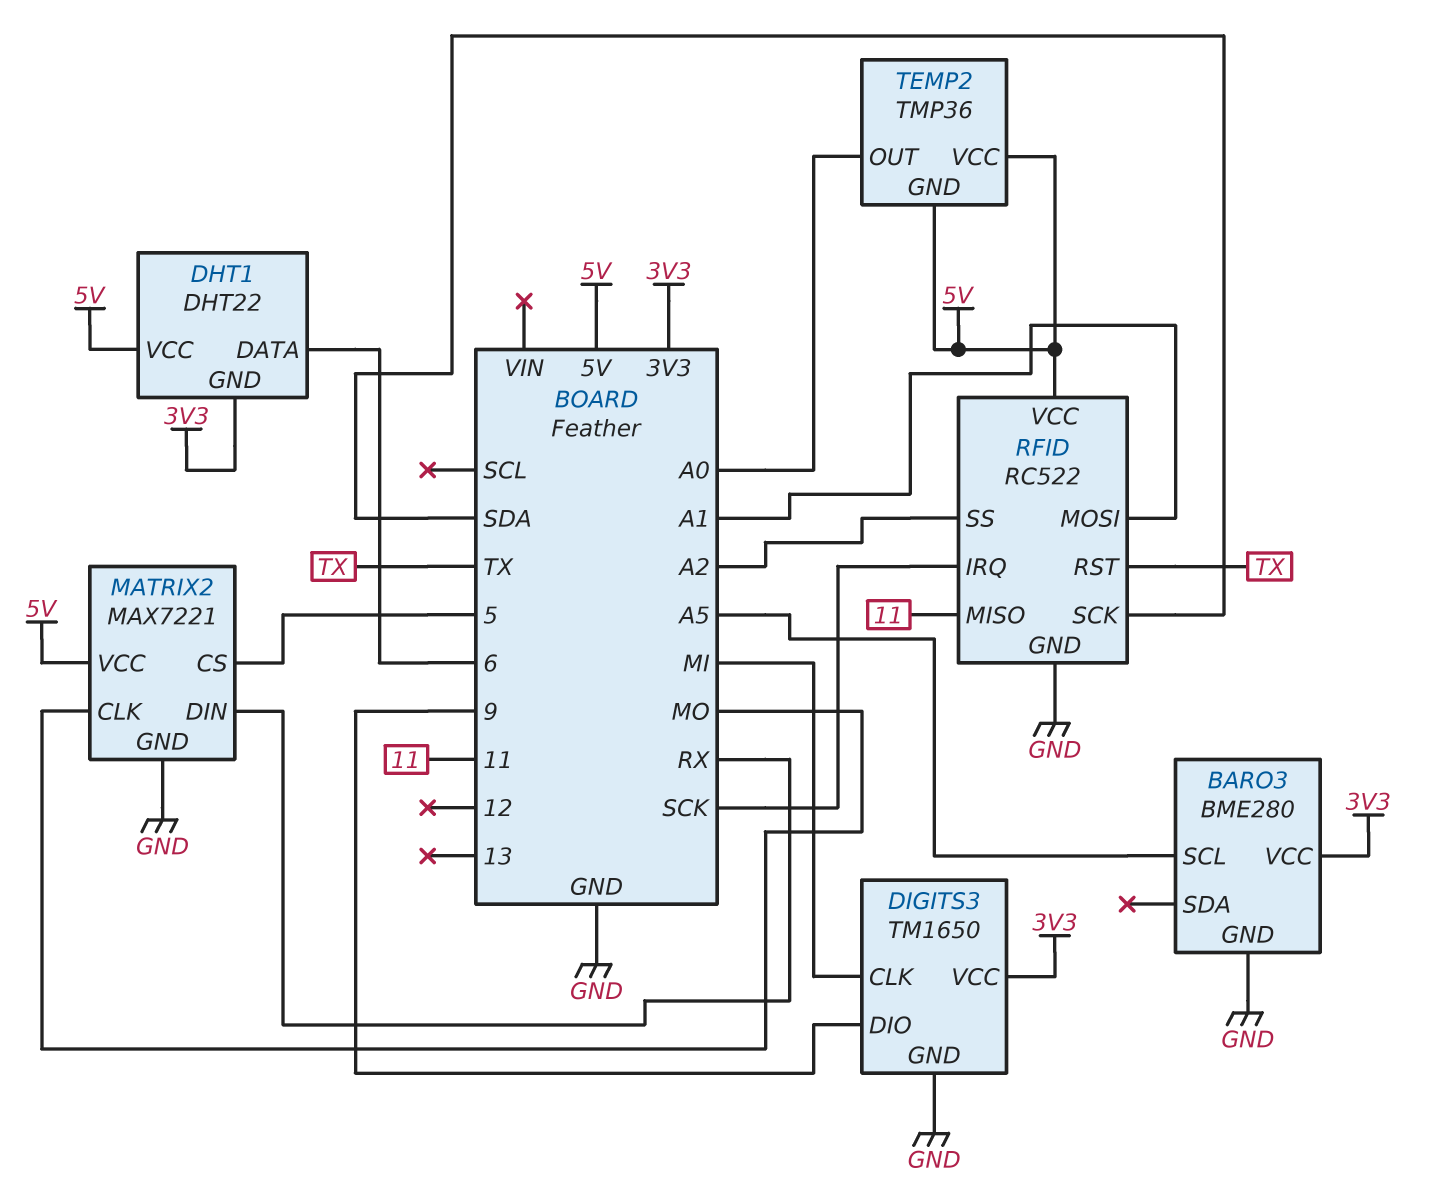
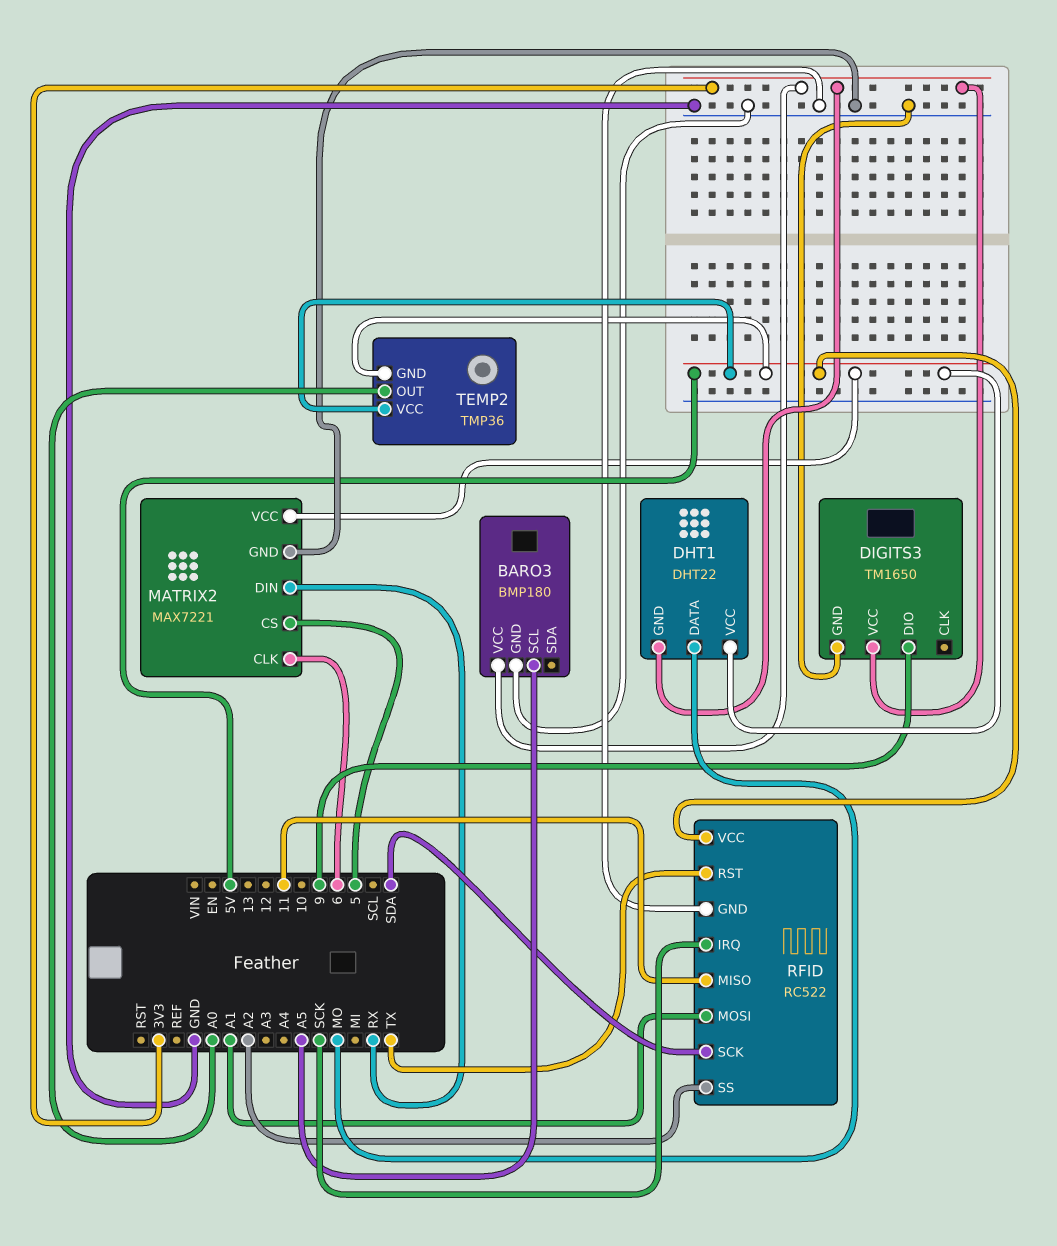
BARO3: BME280 -> BMP180
DHT1 pin DATA: 6 -> MO
DIGITS3 pin CLK: MI -> none
MATRIX2 pin CLK: MO -> 6

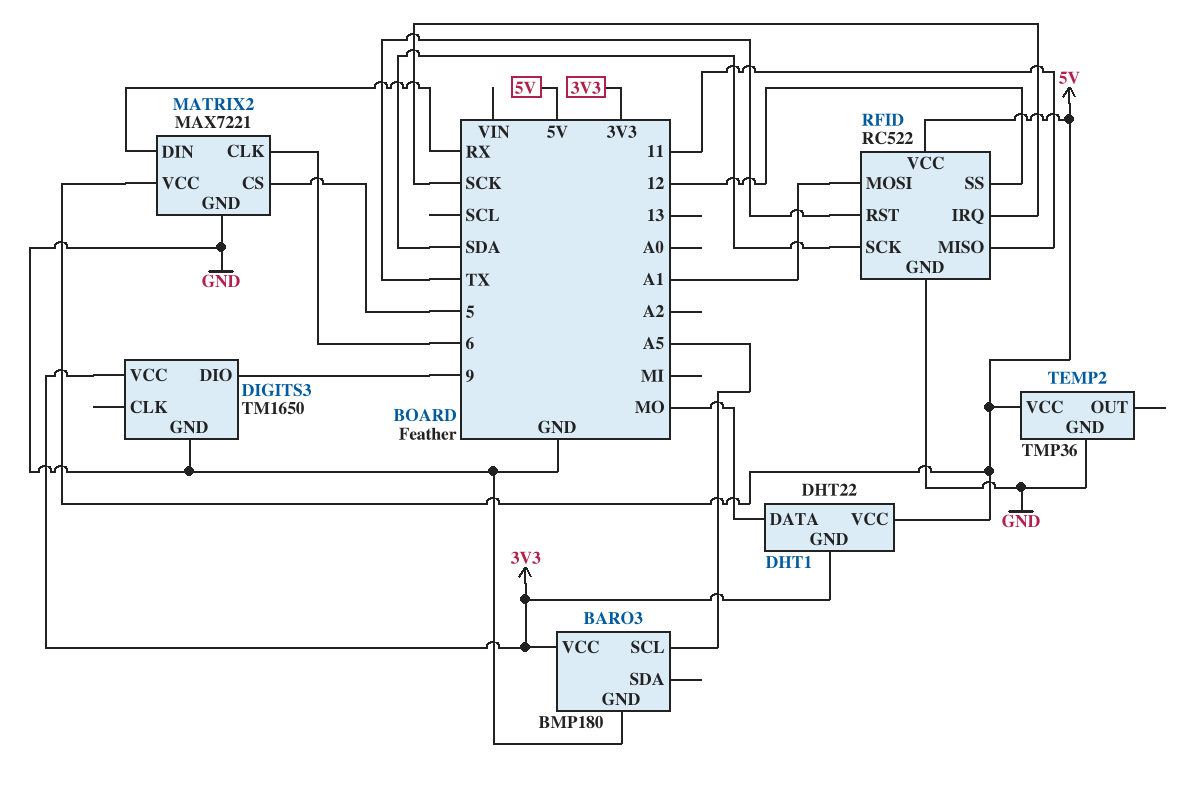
RFID pin SS: A2 -> 12
TEMP2 pin GND: 5V -> GND
TEMP2 pin OUT: A0 -> none

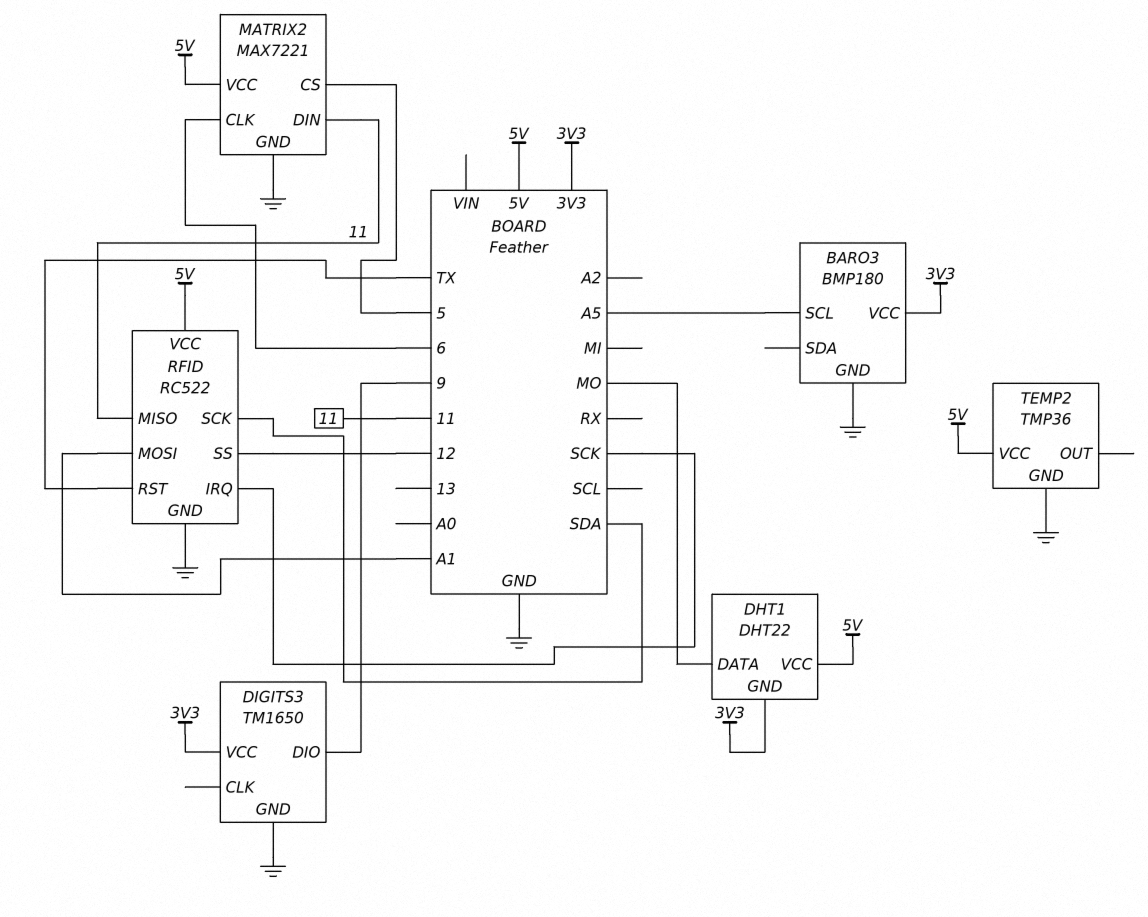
MATRIX2 pin DIN: RX -> 11

